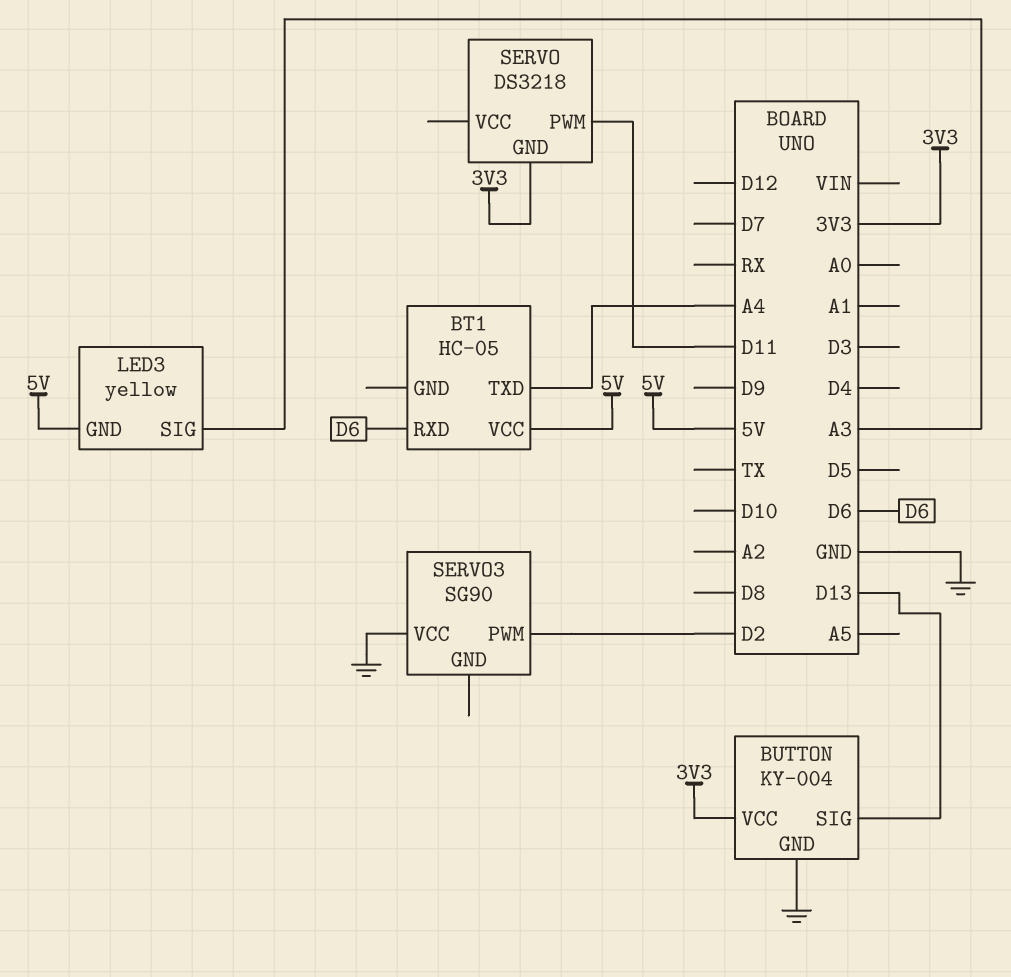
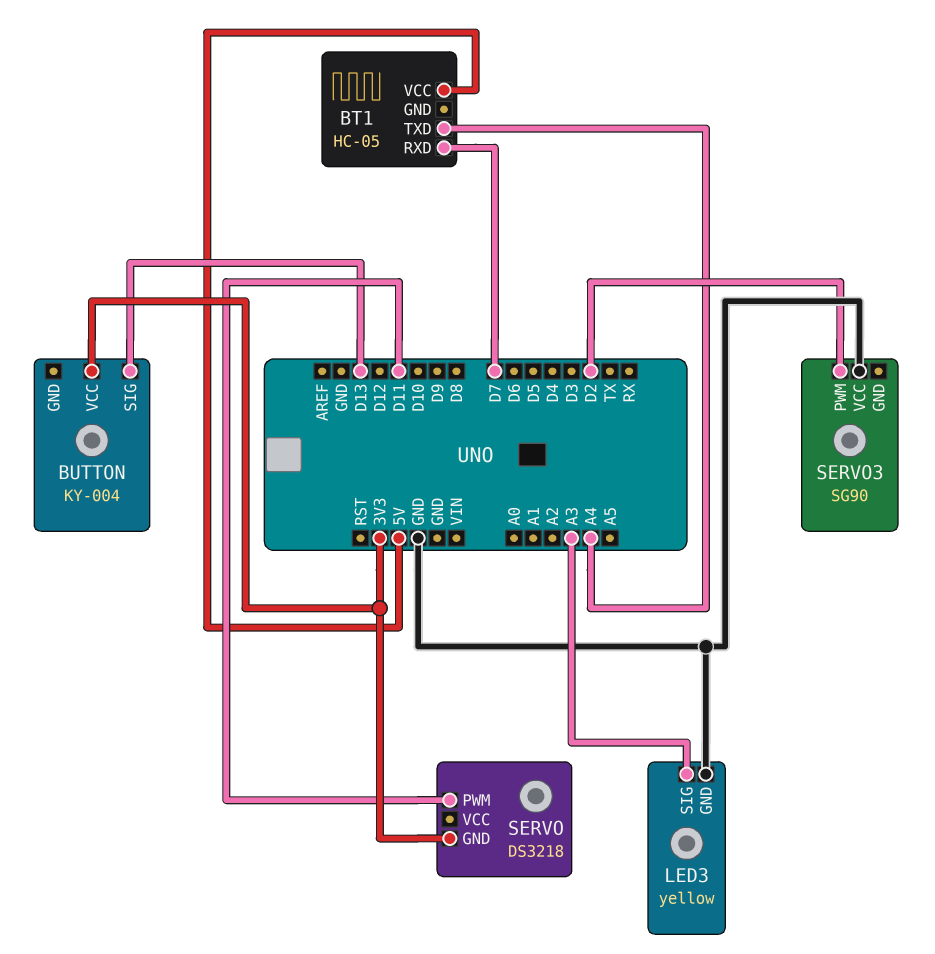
BT1 pin RXD: D6 -> D7
BUTTON pin GND: GND -> none
LED3 pin GND: 5V -> GND

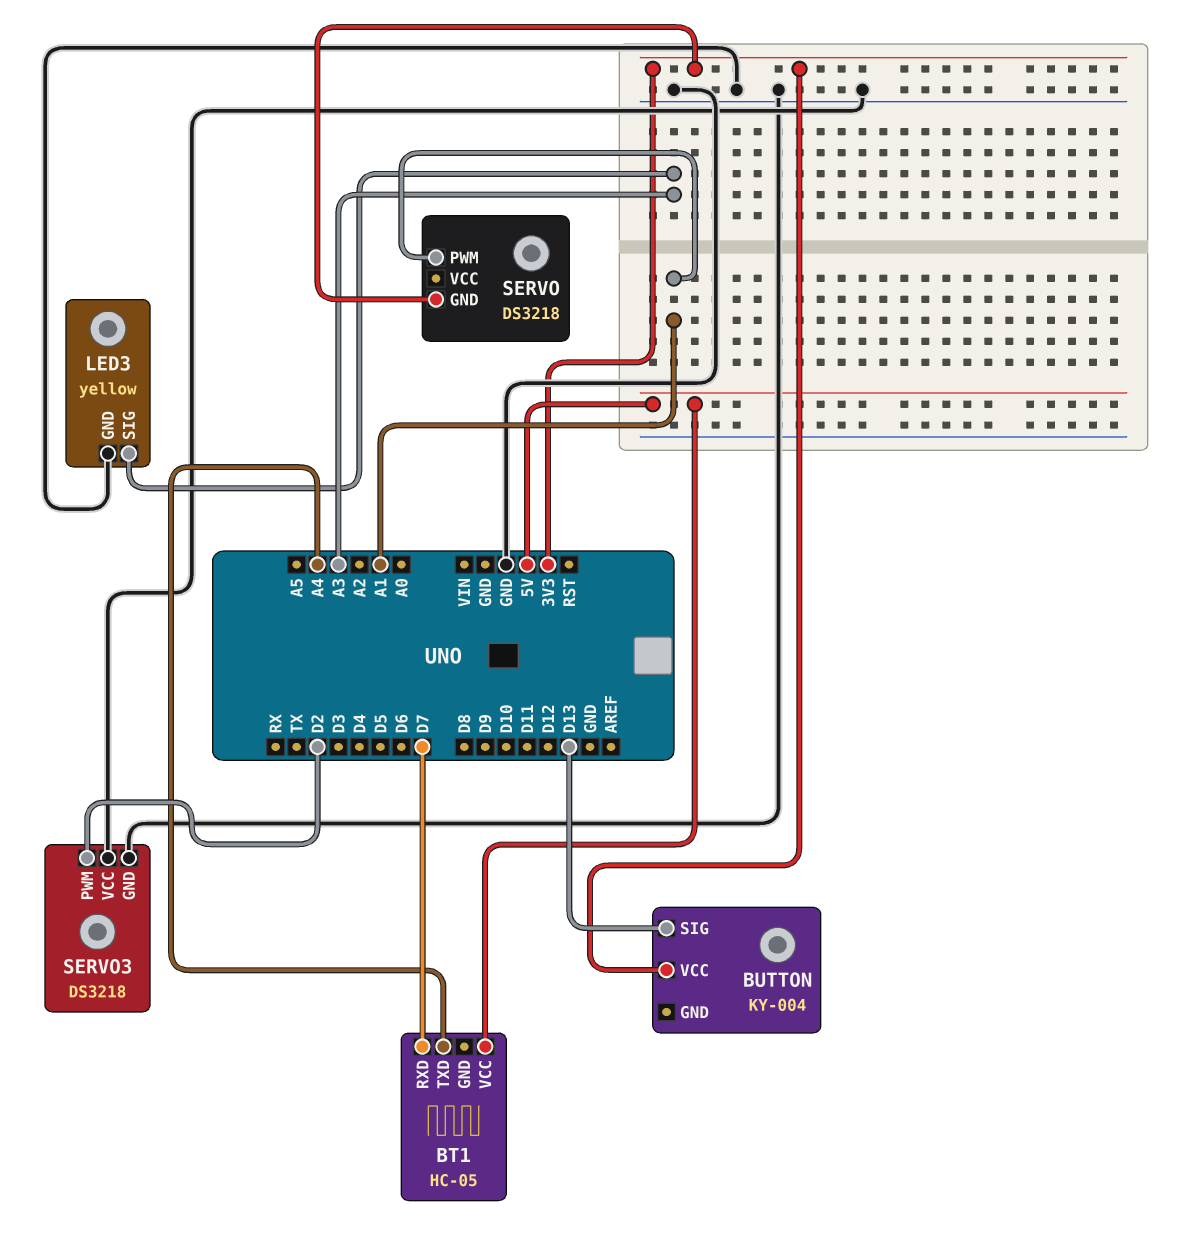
SERVO pin PWM: D11 -> A1
SERVO3: SG90 -> DS3218
SERVO3 pin GND: none -> GND

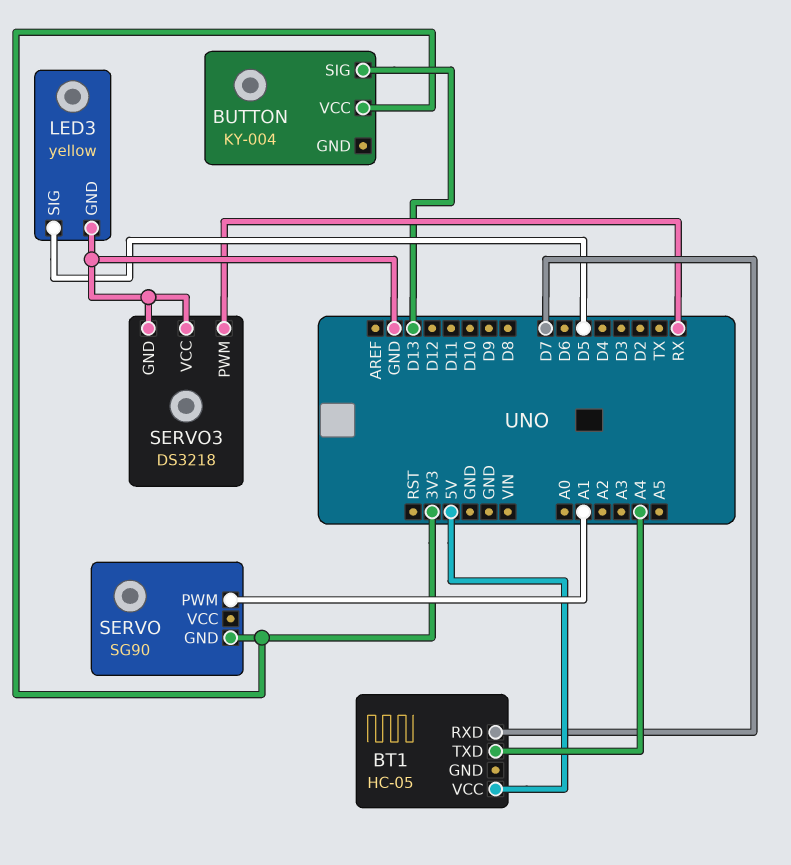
LED3 pin SIG: A3 -> D5
SERVO: DS3218 -> SG90
SERVO3 pin PWM: D2 -> RX

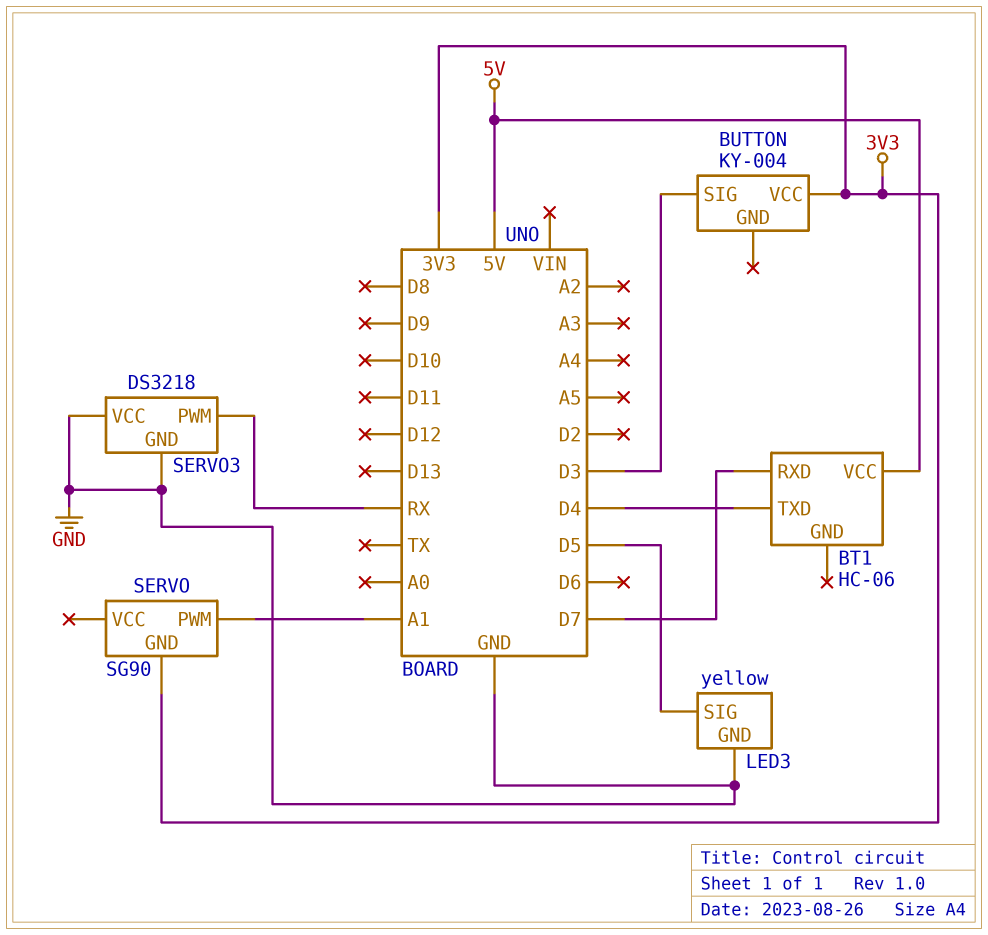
BT1: HC-05 -> HC-06
BT1 pin TXD: A4 -> D4
BUTTON pin SIG: D13 -> D3

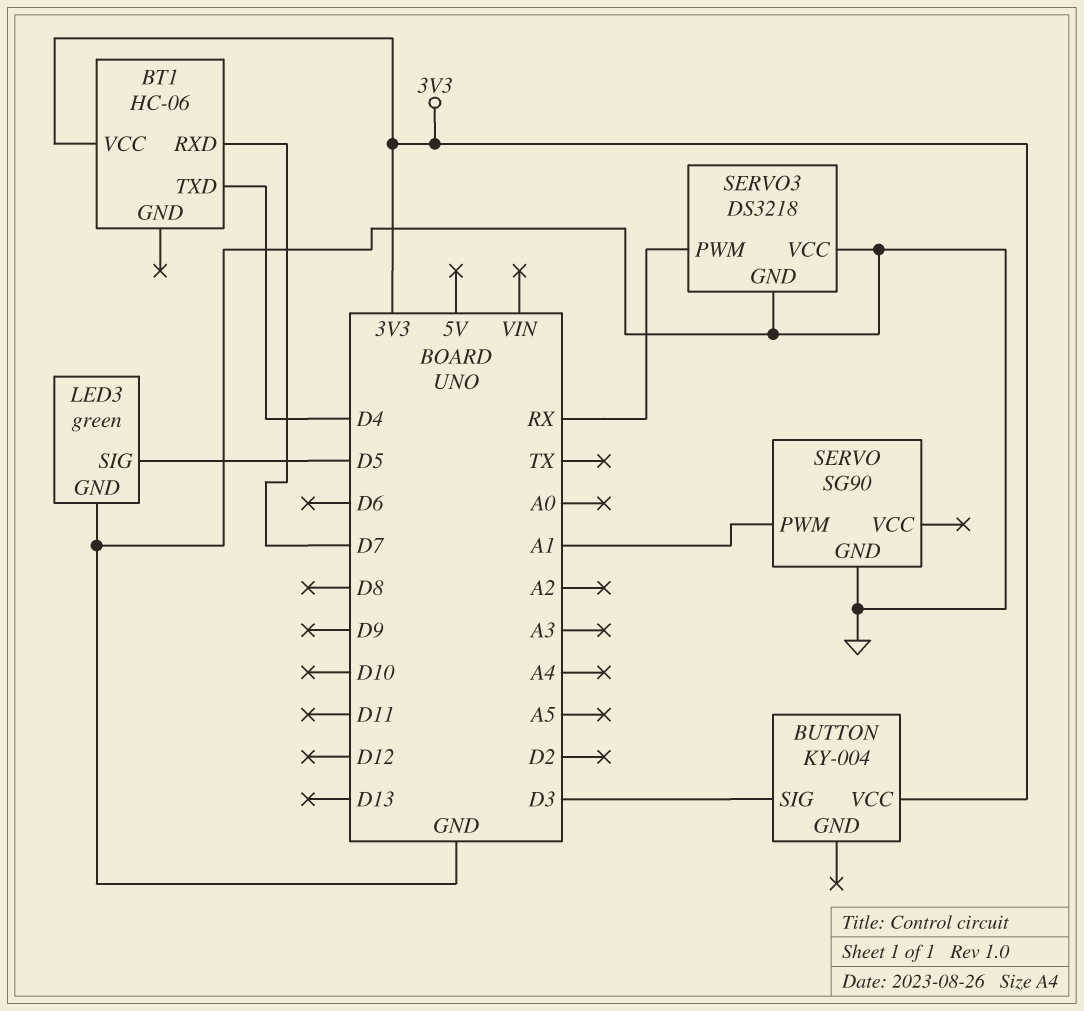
BT1 pin VCC: 5V -> 3V3
LED3: yellow -> green
SERVO pin GND: 3V3 -> GND

